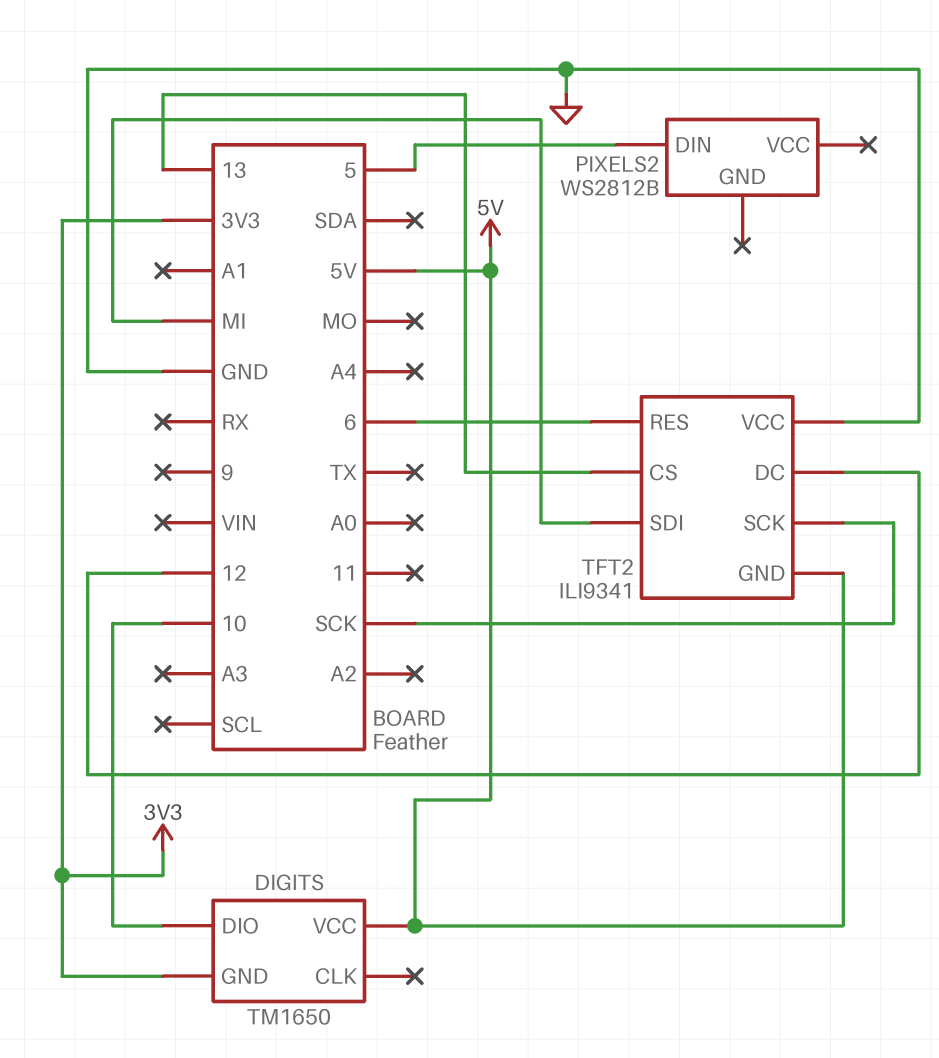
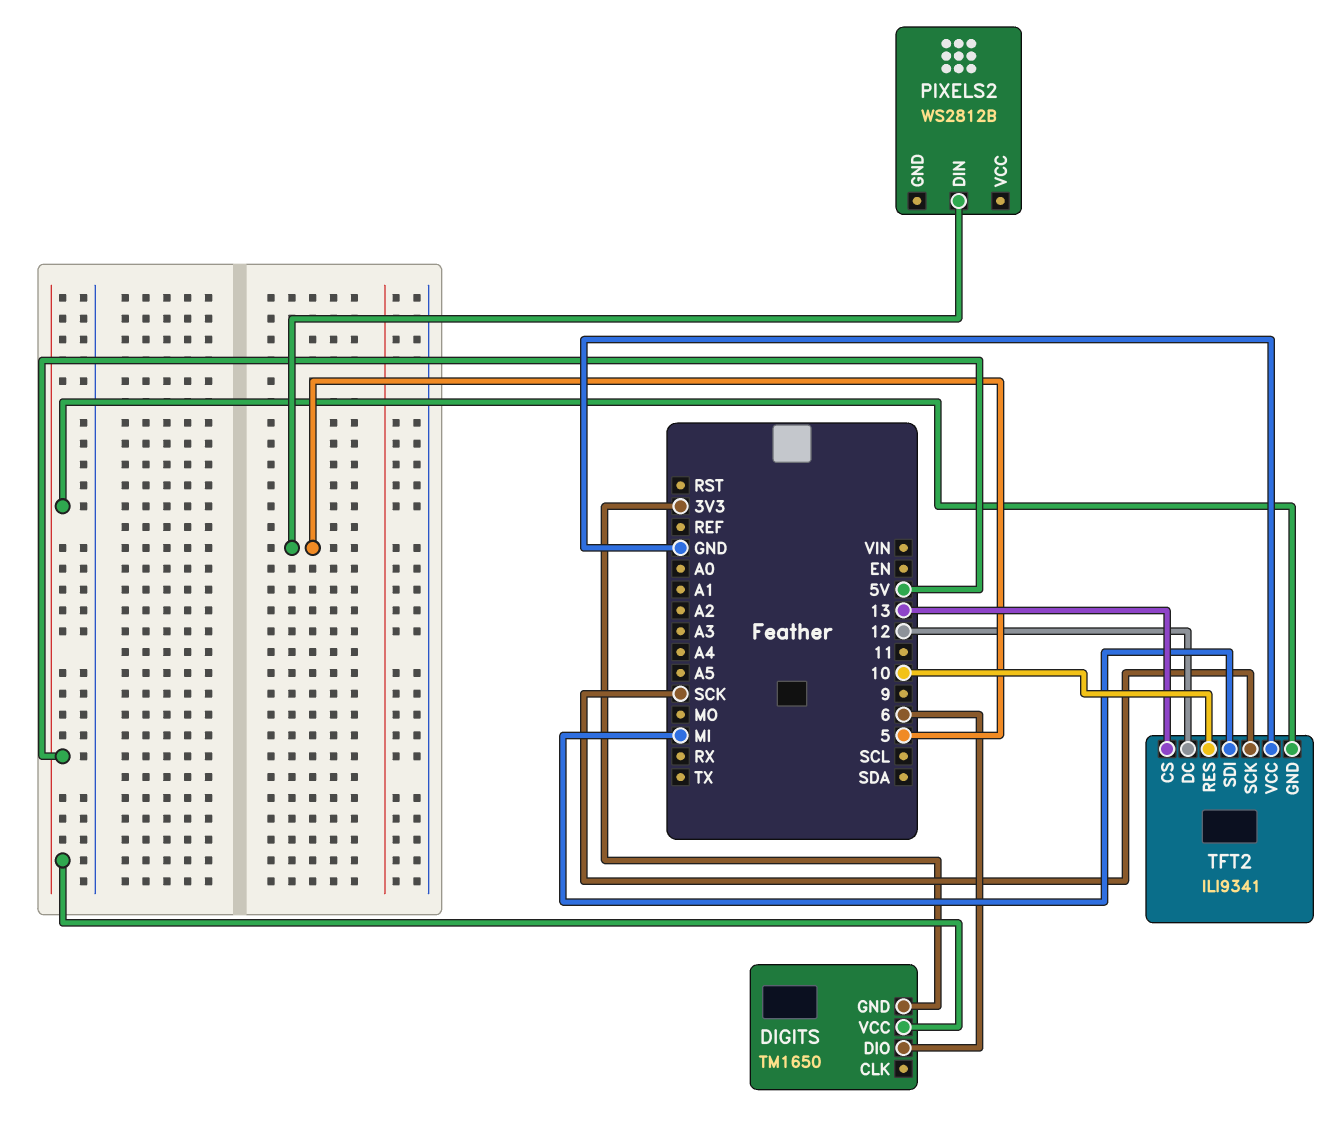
DIGITS pin DIO: 10 -> 6
TFT2 pin RES: 6 -> 10

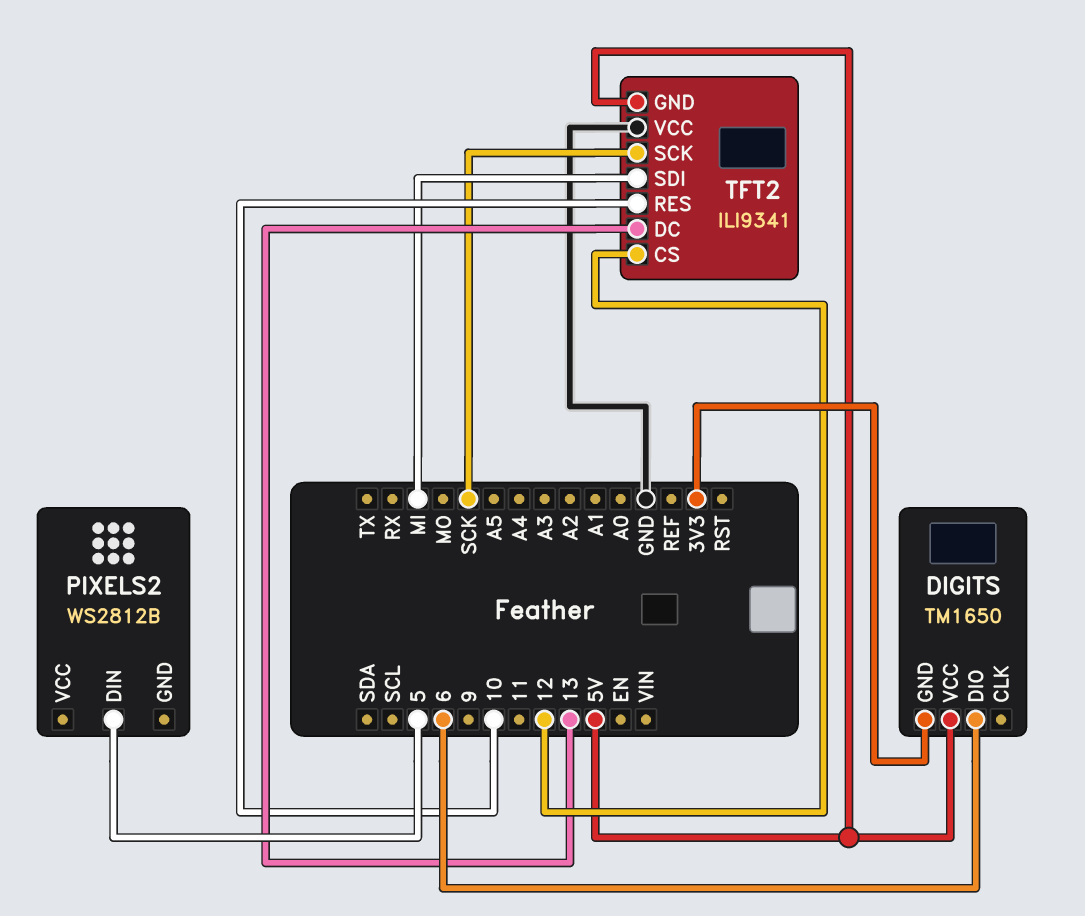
TFT2 pin CS: 13 -> 12
TFT2 pin DC: 12 -> 13

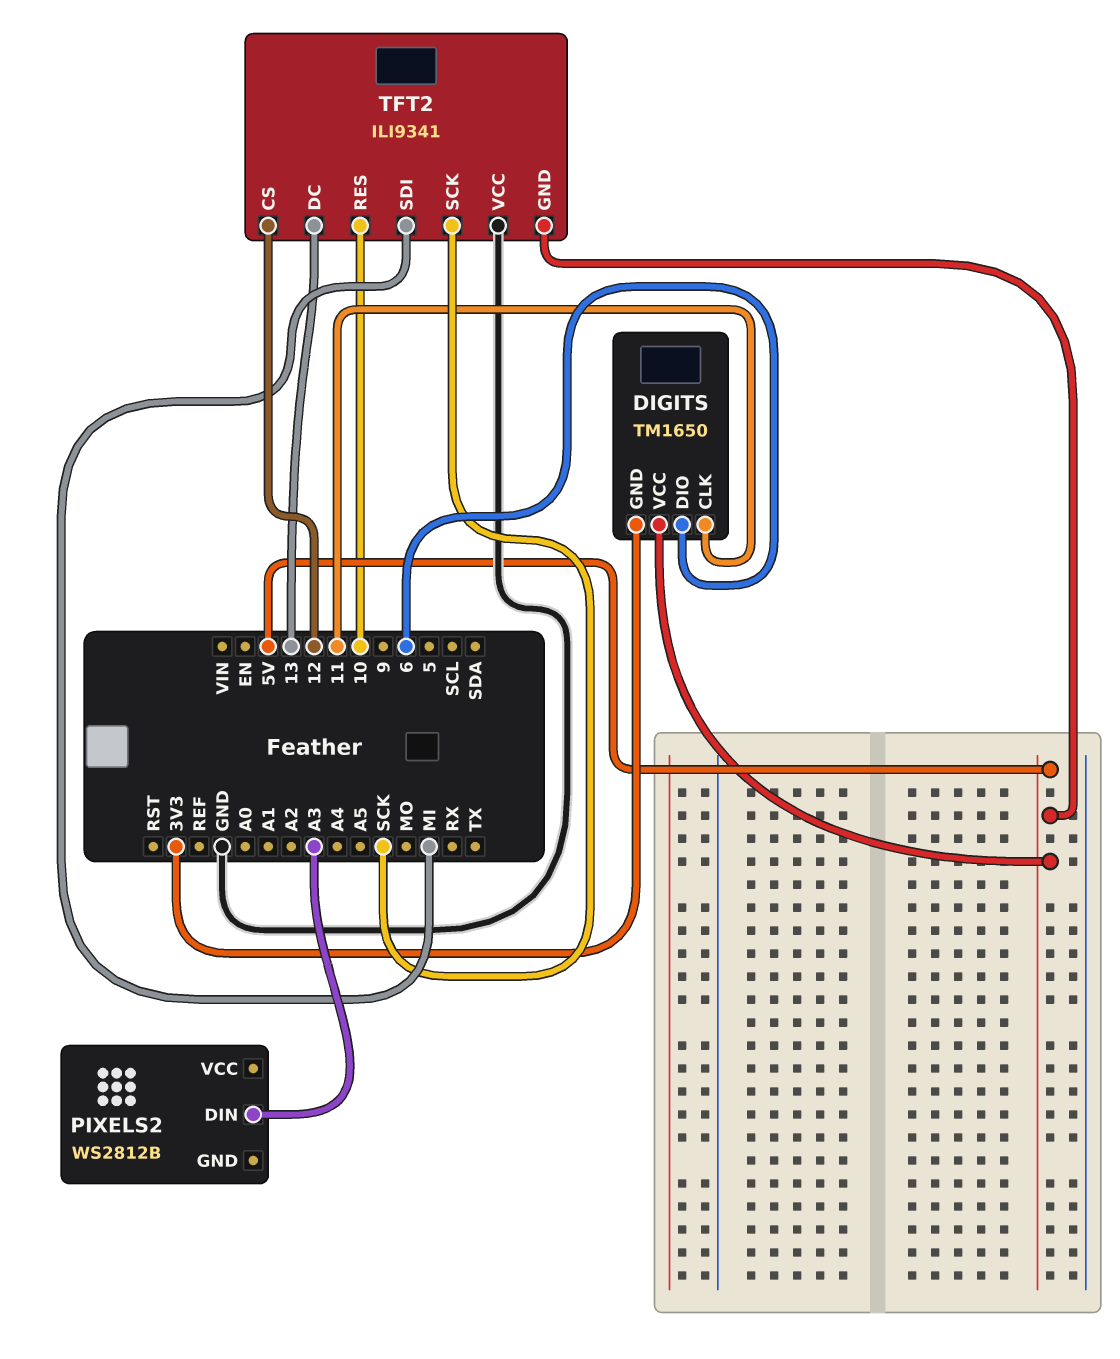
DIGITS pin CLK: none -> 11
PIXELS2 pin DIN: 5 -> A3

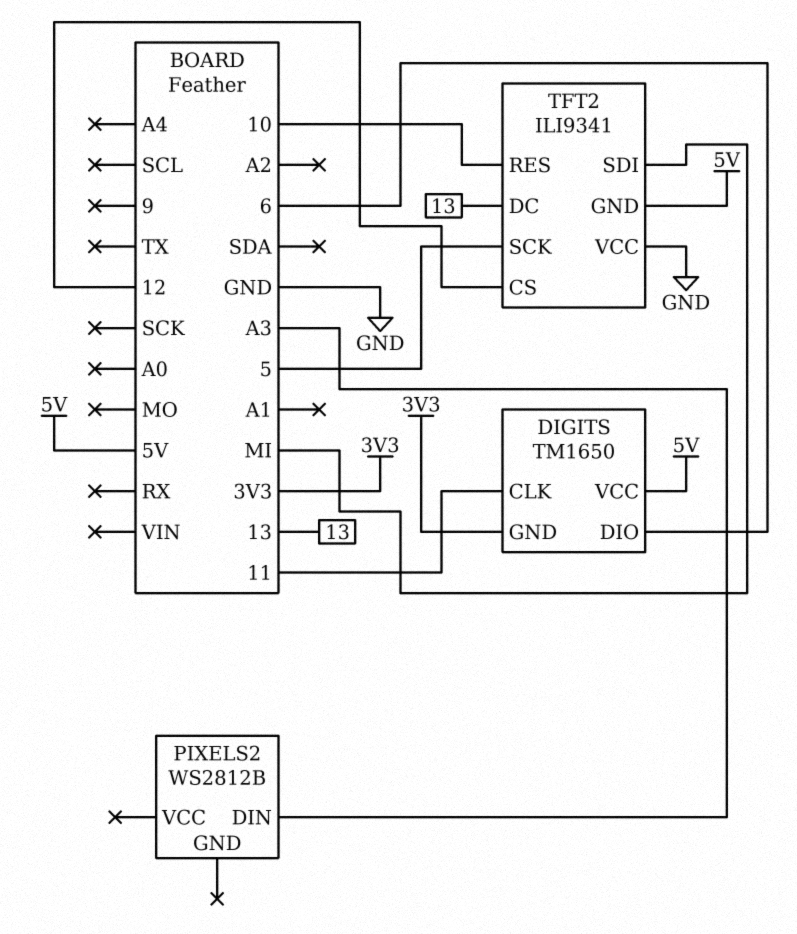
TFT2 pin SCK: SCK -> 5

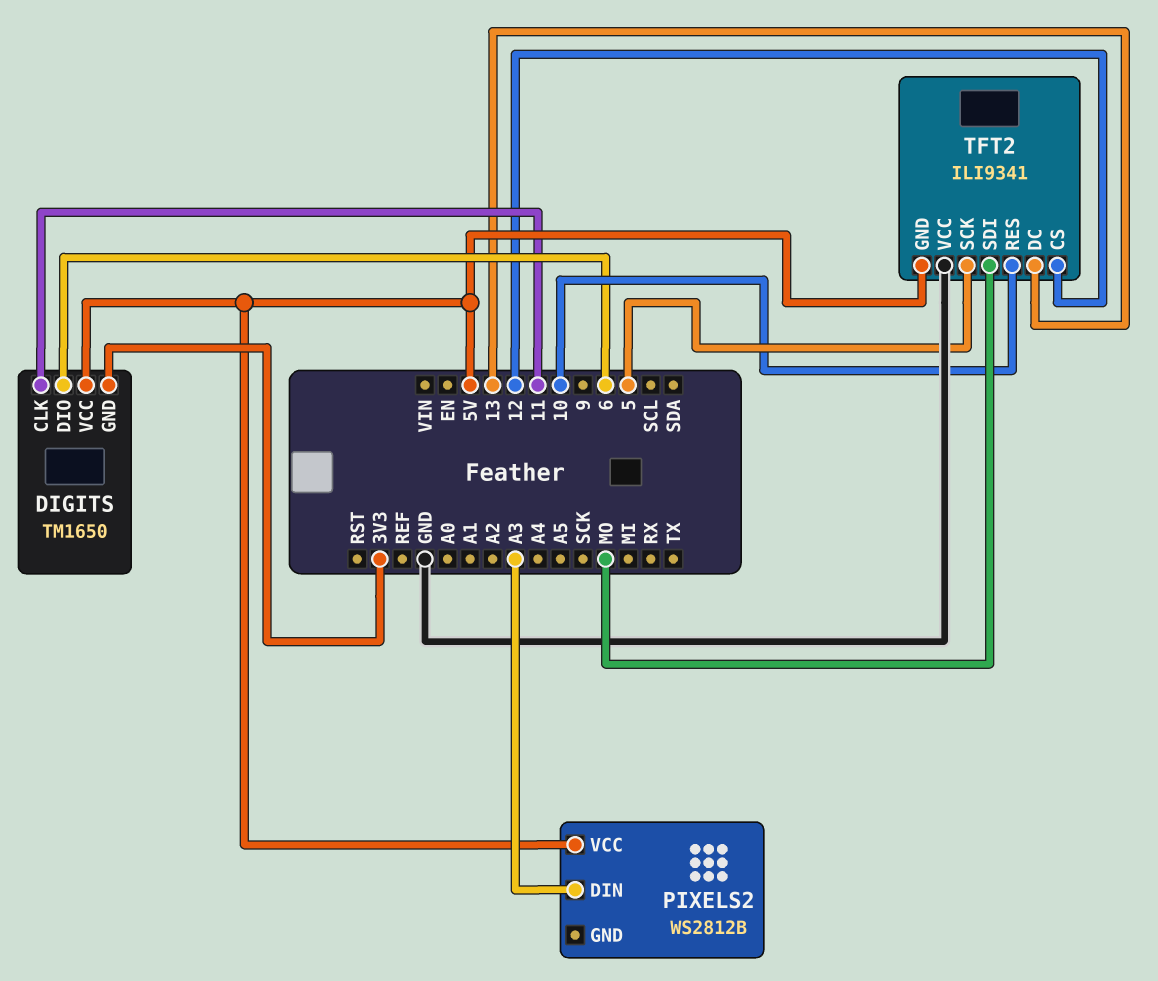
PIXELS2 pin VCC: none -> 5V
TFT2 pin SDI: MI -> MO

